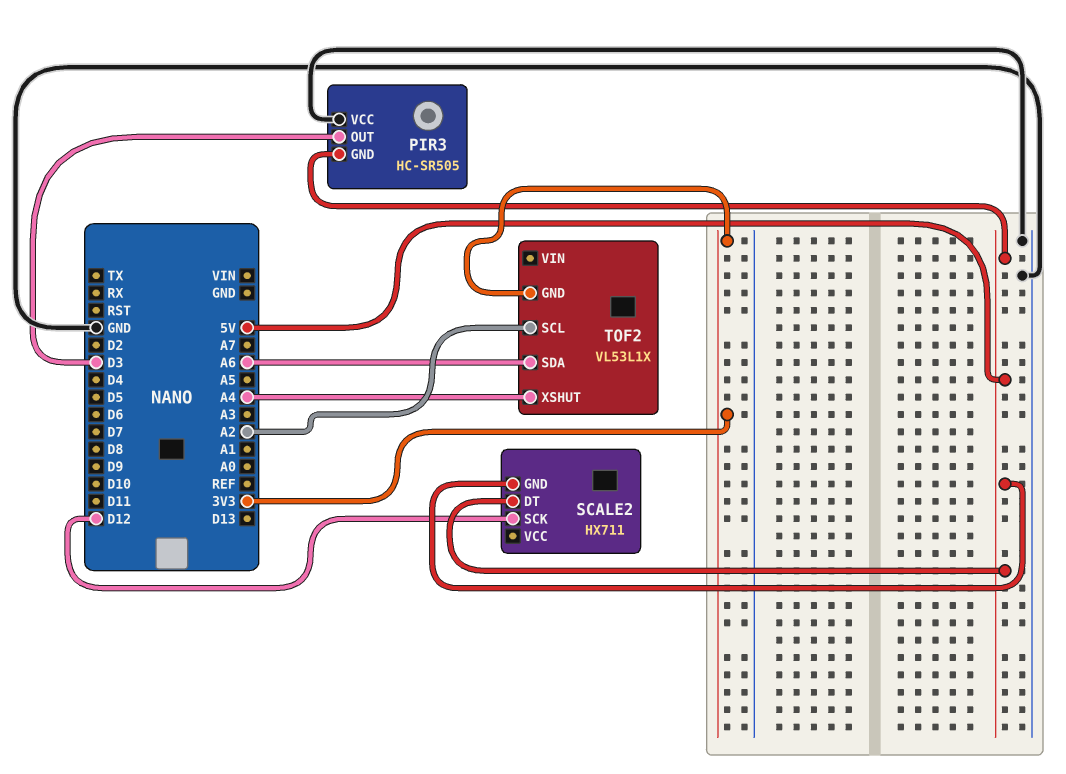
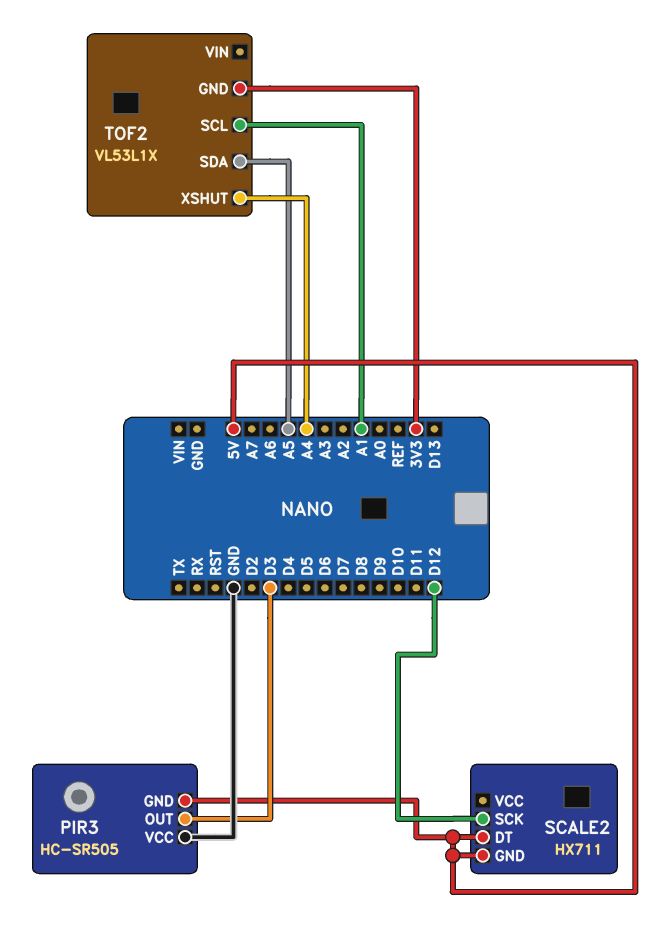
TOF2 pin SCL: A2 -> A1
TOF2 pin SDA: A6 -> A5

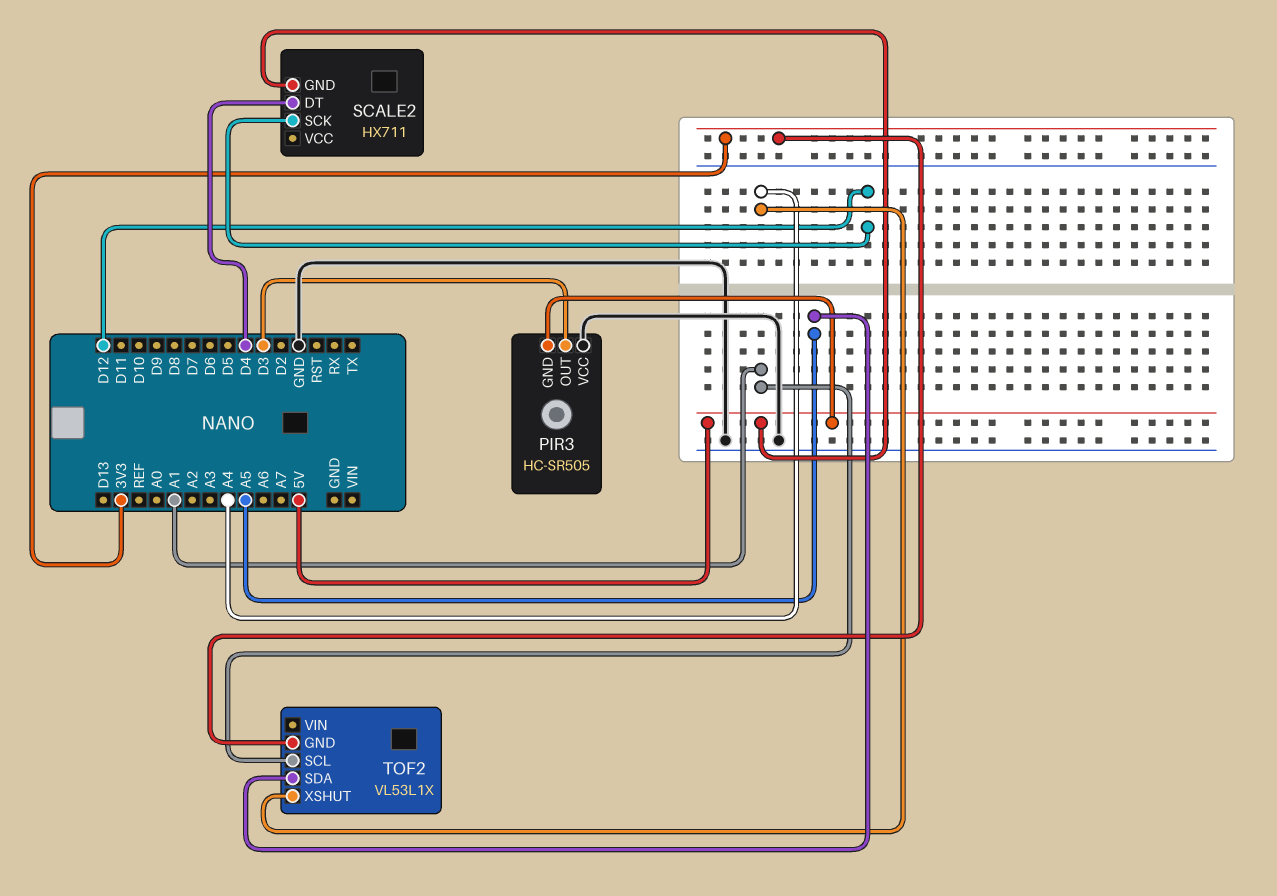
SCALE2 pin DT: 5V -> D4

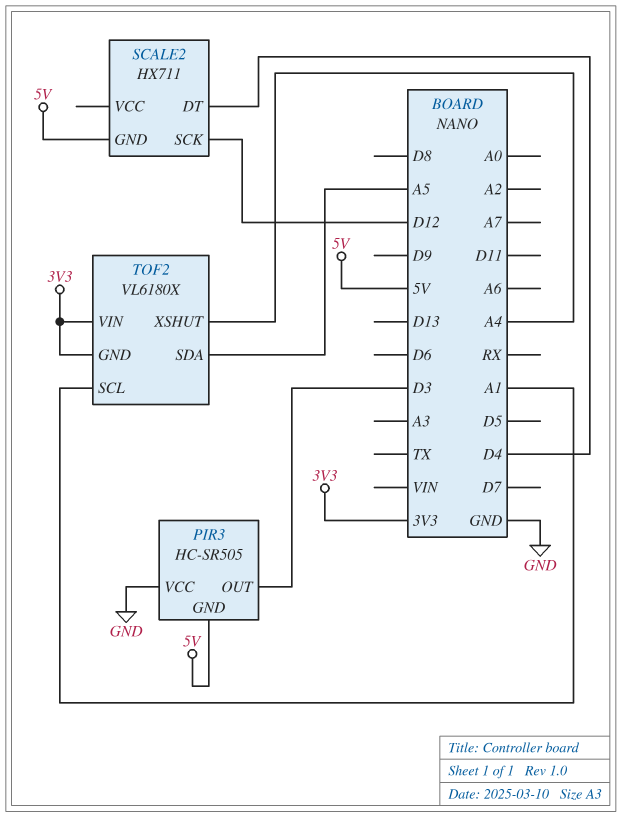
TOF2: VL53L1X -> VL6180X
TOF2 pin VIN: none -> 3V3

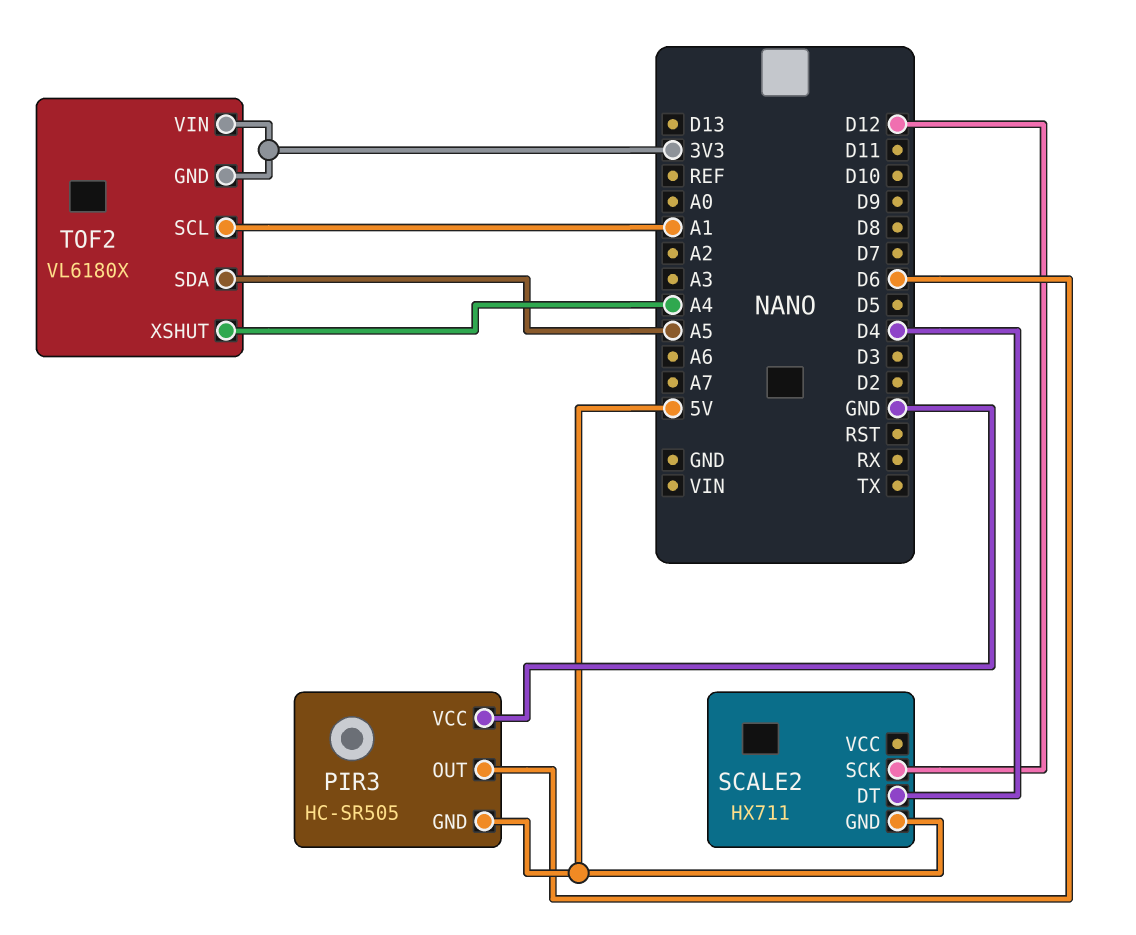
PIR3 pin OUT: D3 -> D6

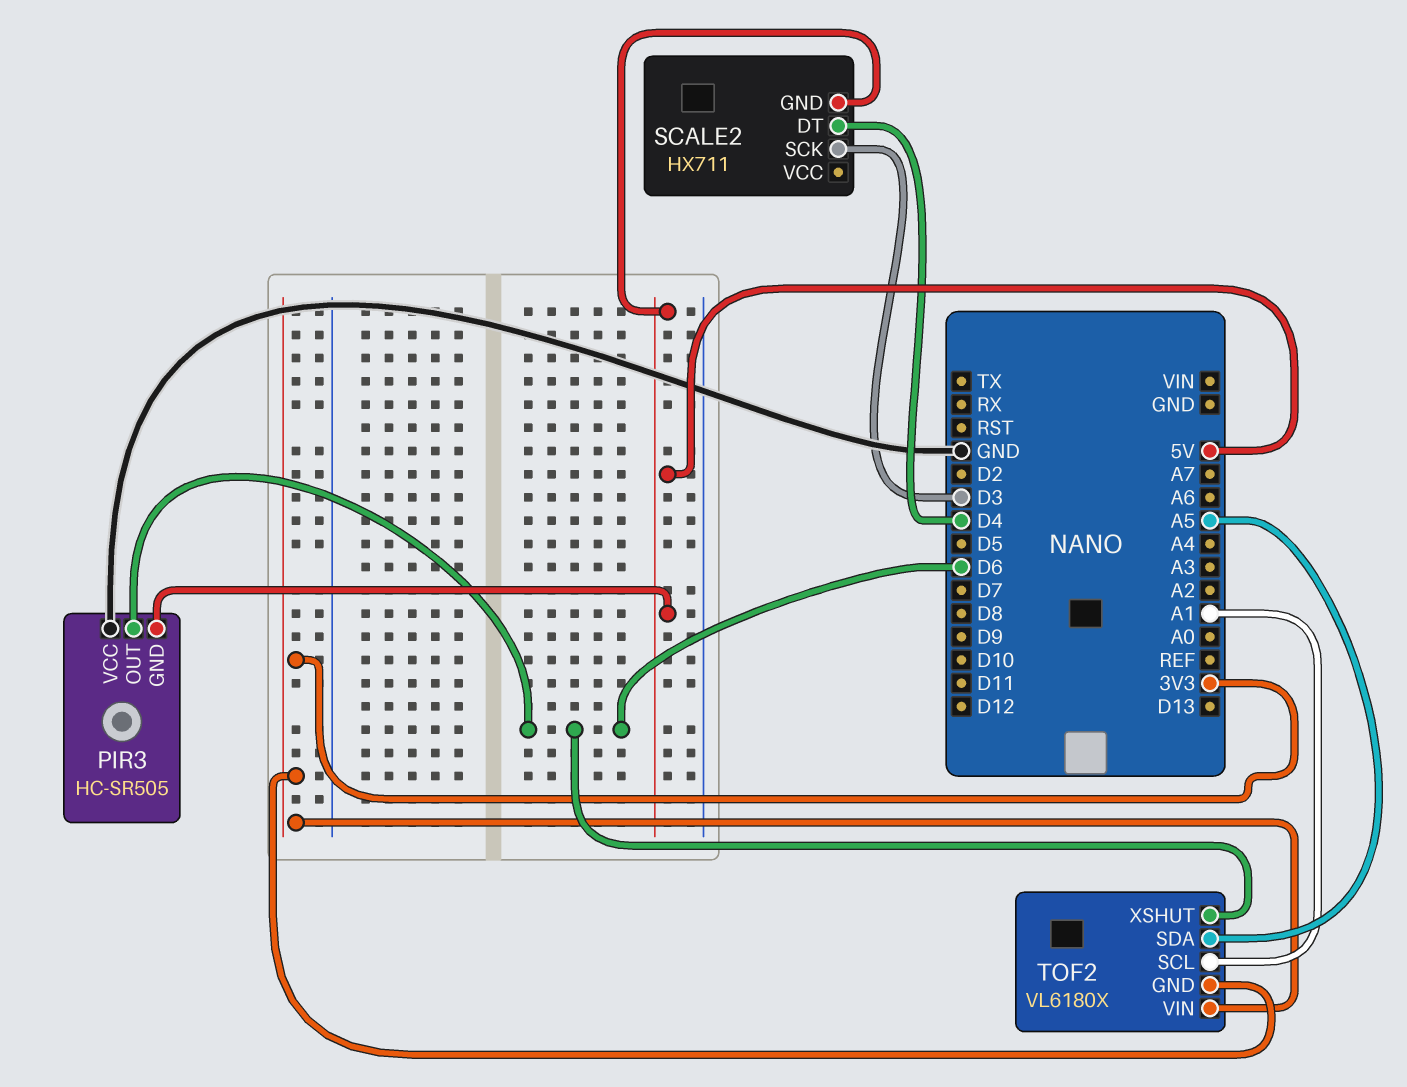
SCALE2 pin SCK: D12 -> D3
TOF2 pin XSHUT: A4 -> D6

